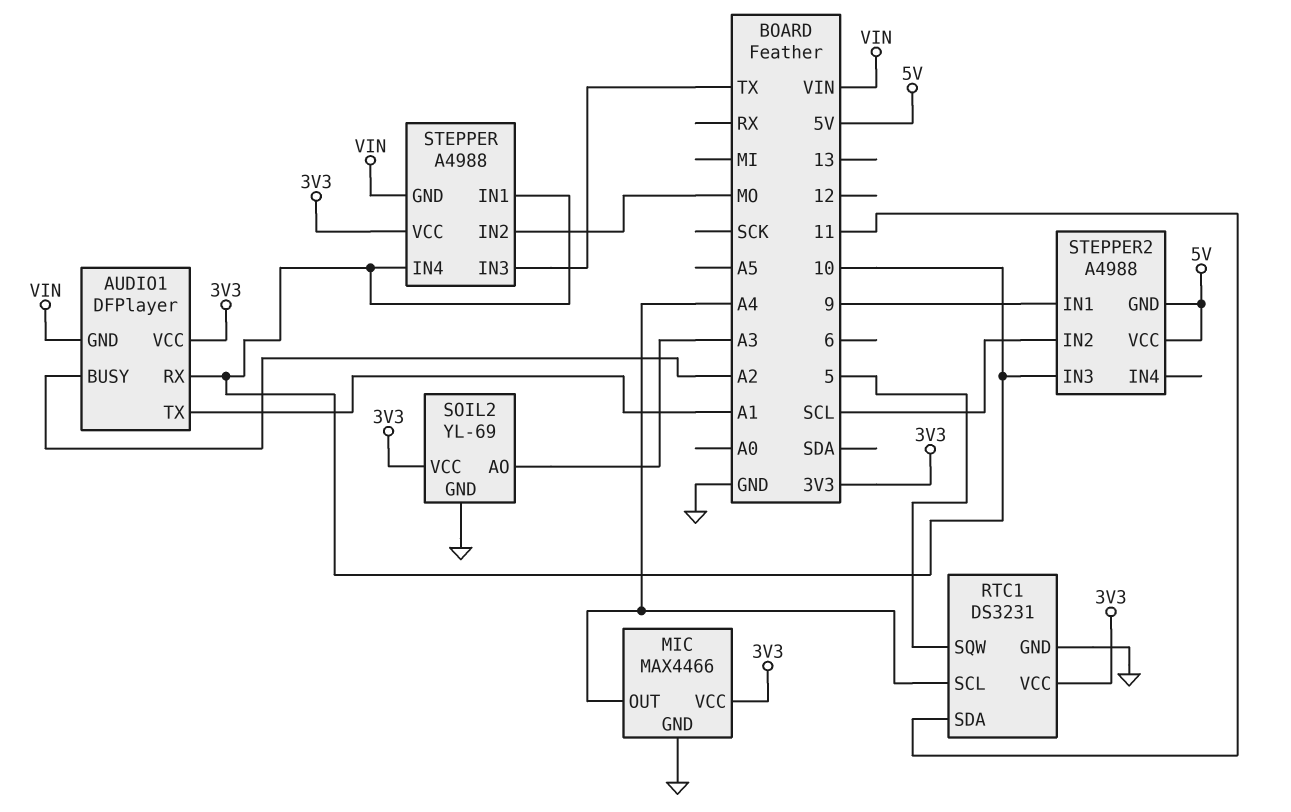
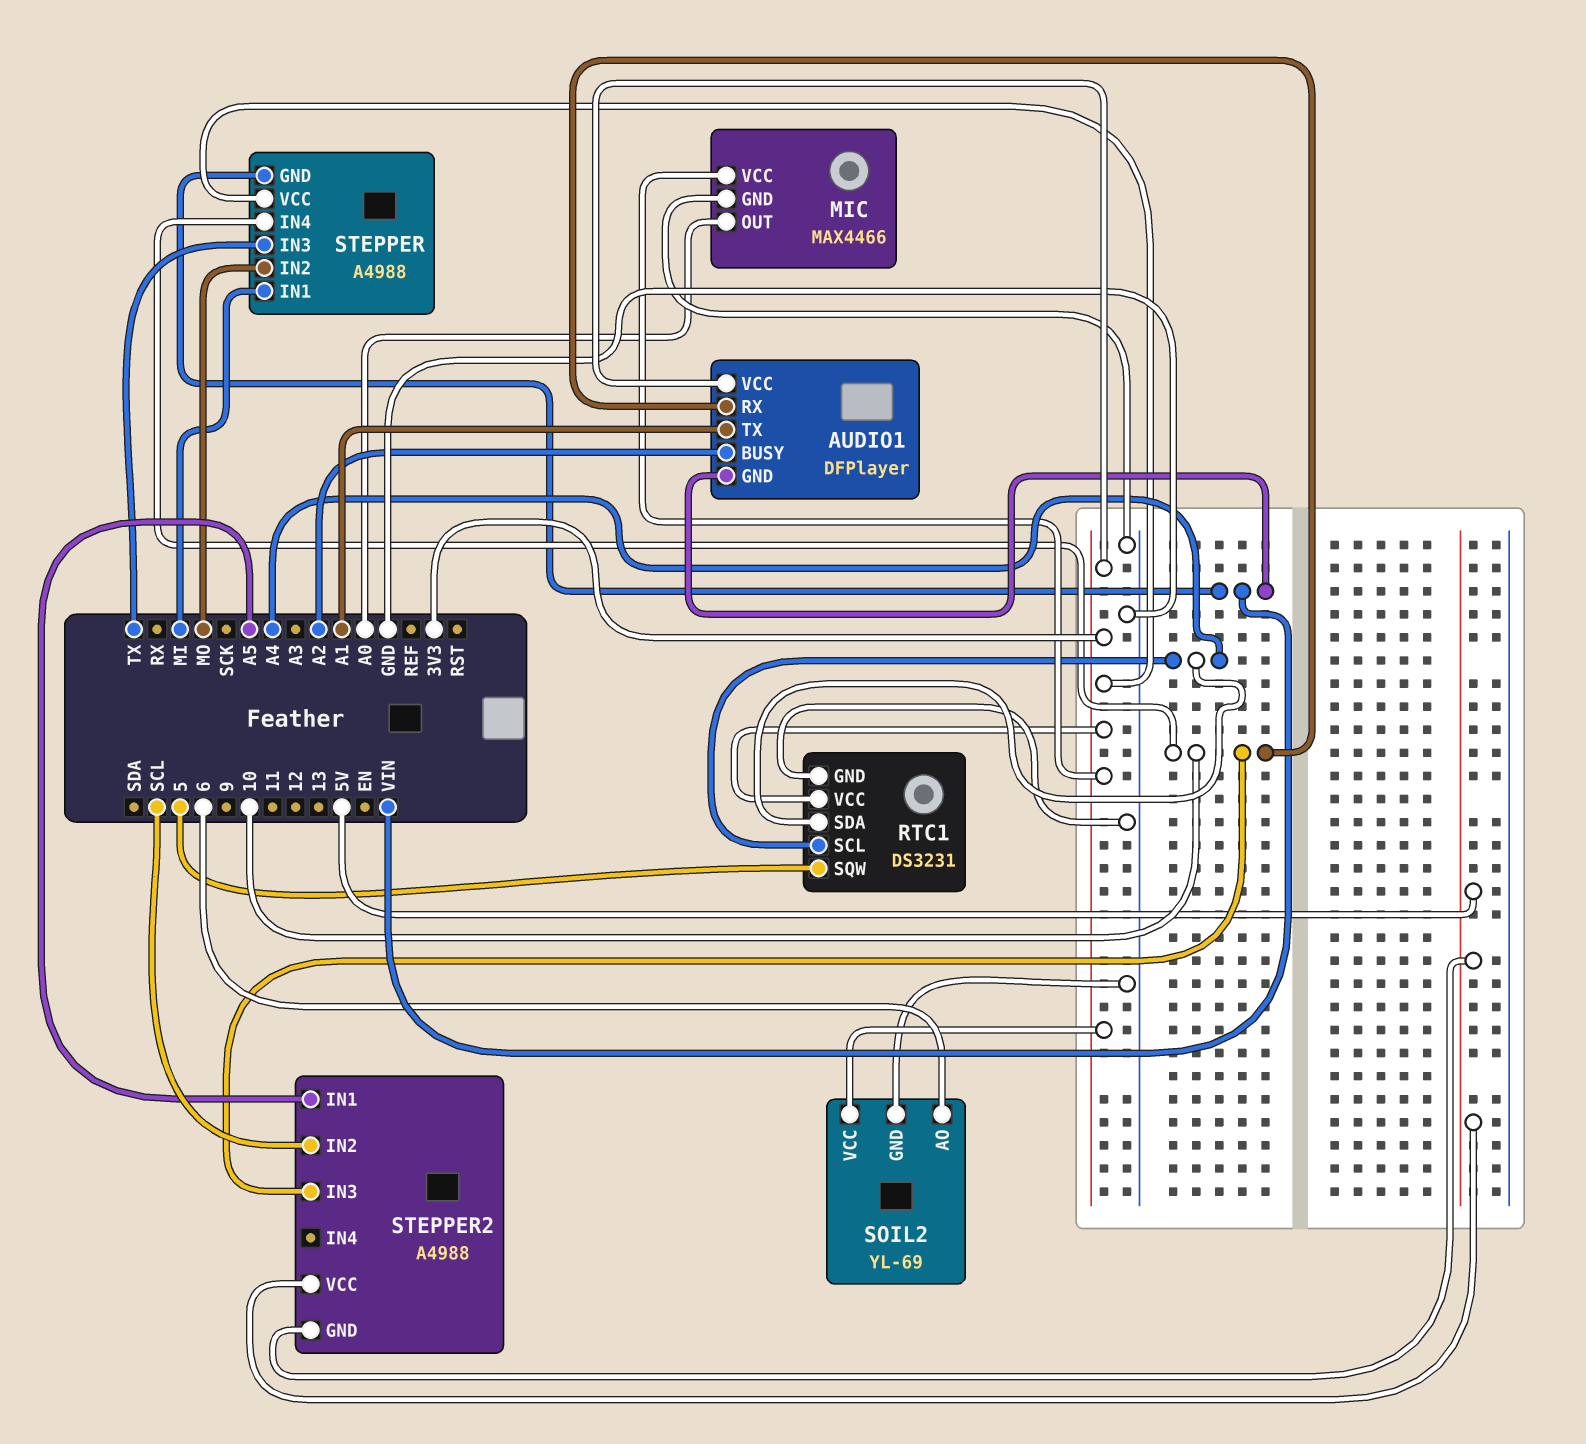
MIC pin OUT: A4 -> A0
RTC1 pin SDA: 11 -> A4
SOIL2 pin AO: A3 -> 6
STEPPER pin IN1: 10 -> MI
STEPPER2 pin IN1: 9 -> A5

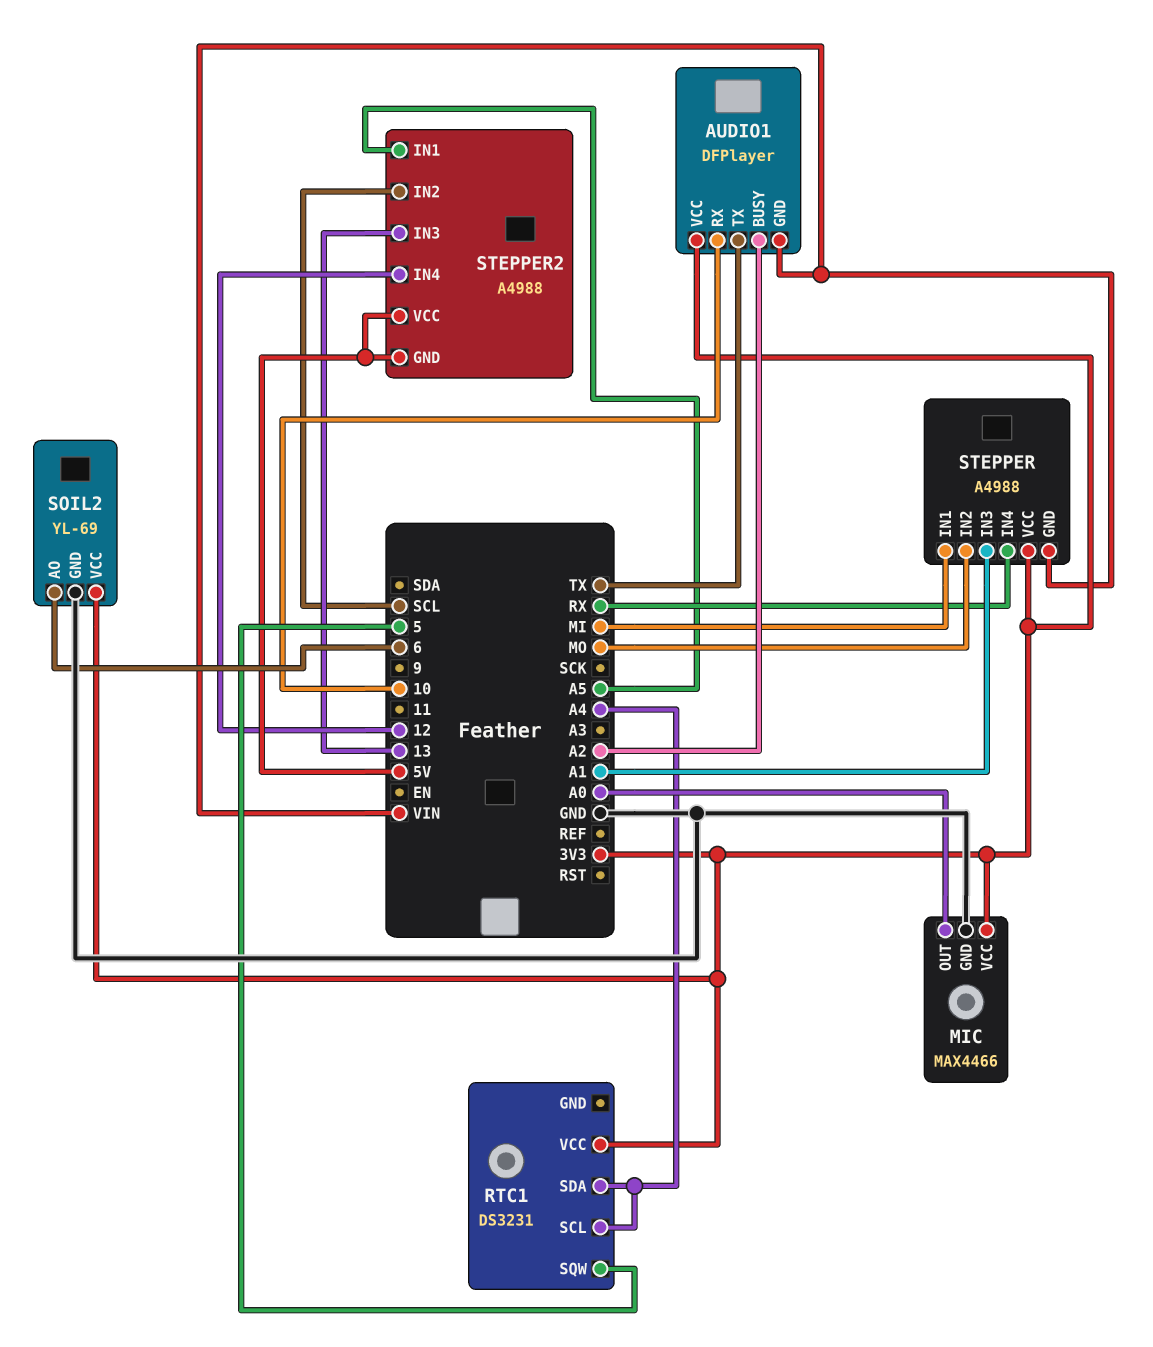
AUDIO1 pin TX: A1 -> TX
RTC1 pin GND: GND -> none
STEPPER pin IN3: TX -> A1
STEPPER pin IN4: 10 -> RX
STEPPER2 pin IN3: 10 -> 13
STEPPER2 pin IN4: none -> 12

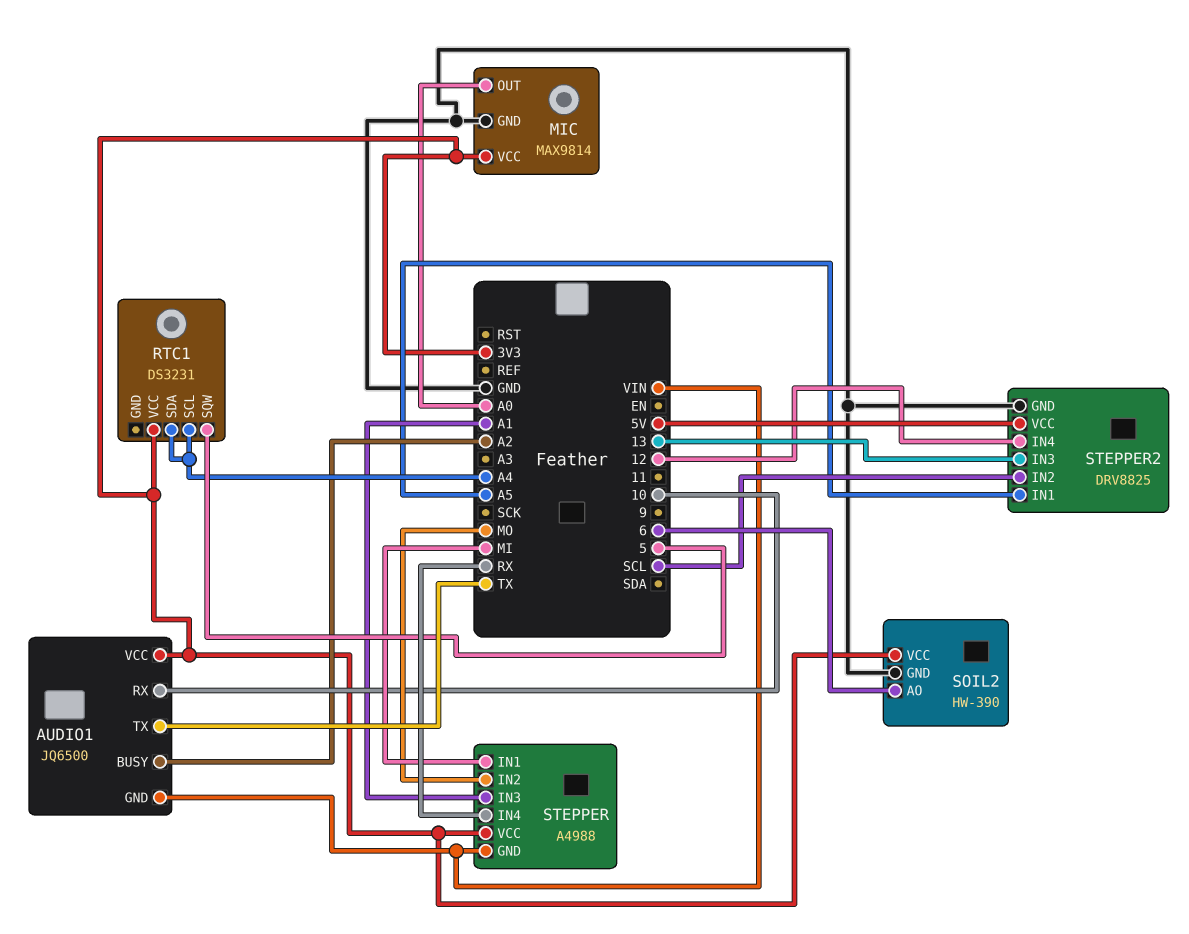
AUDIO1: DFPlayer -> JQ6500
MIC: MAX4466 -> MAX9814
SOIL2: YL-69 -> HW-390
STEPPER2: A4988 -> DRV8825
STEPPER2 pin GND: 5V -> GND

